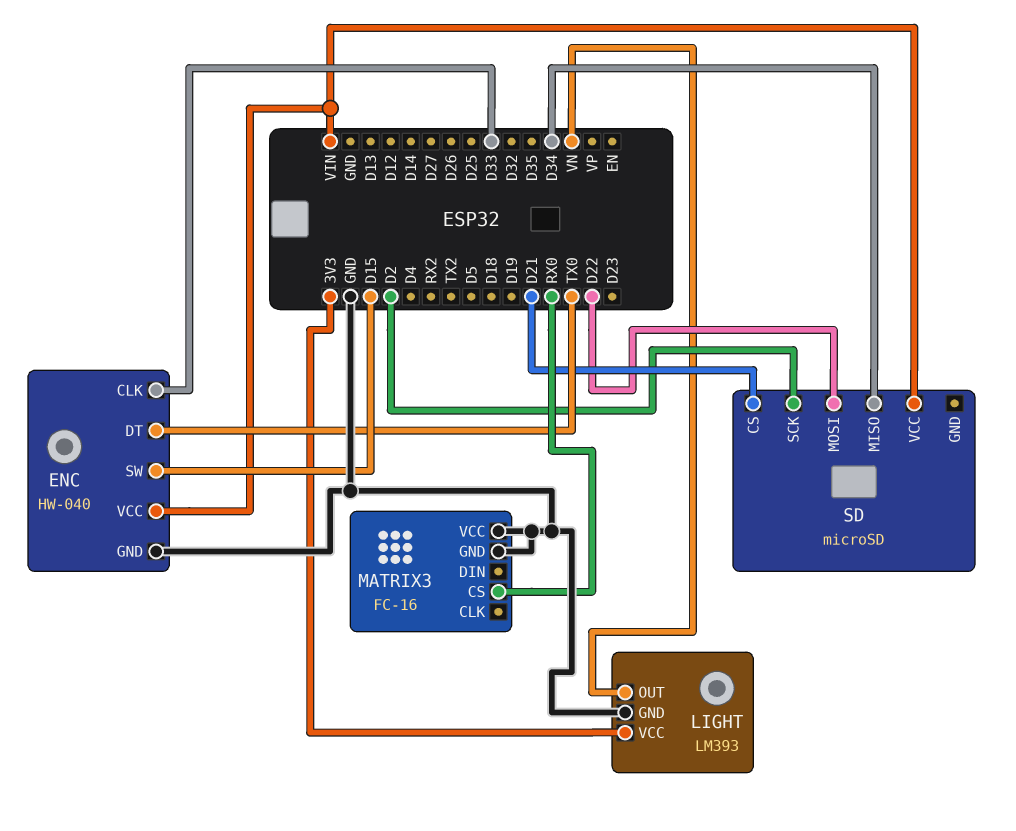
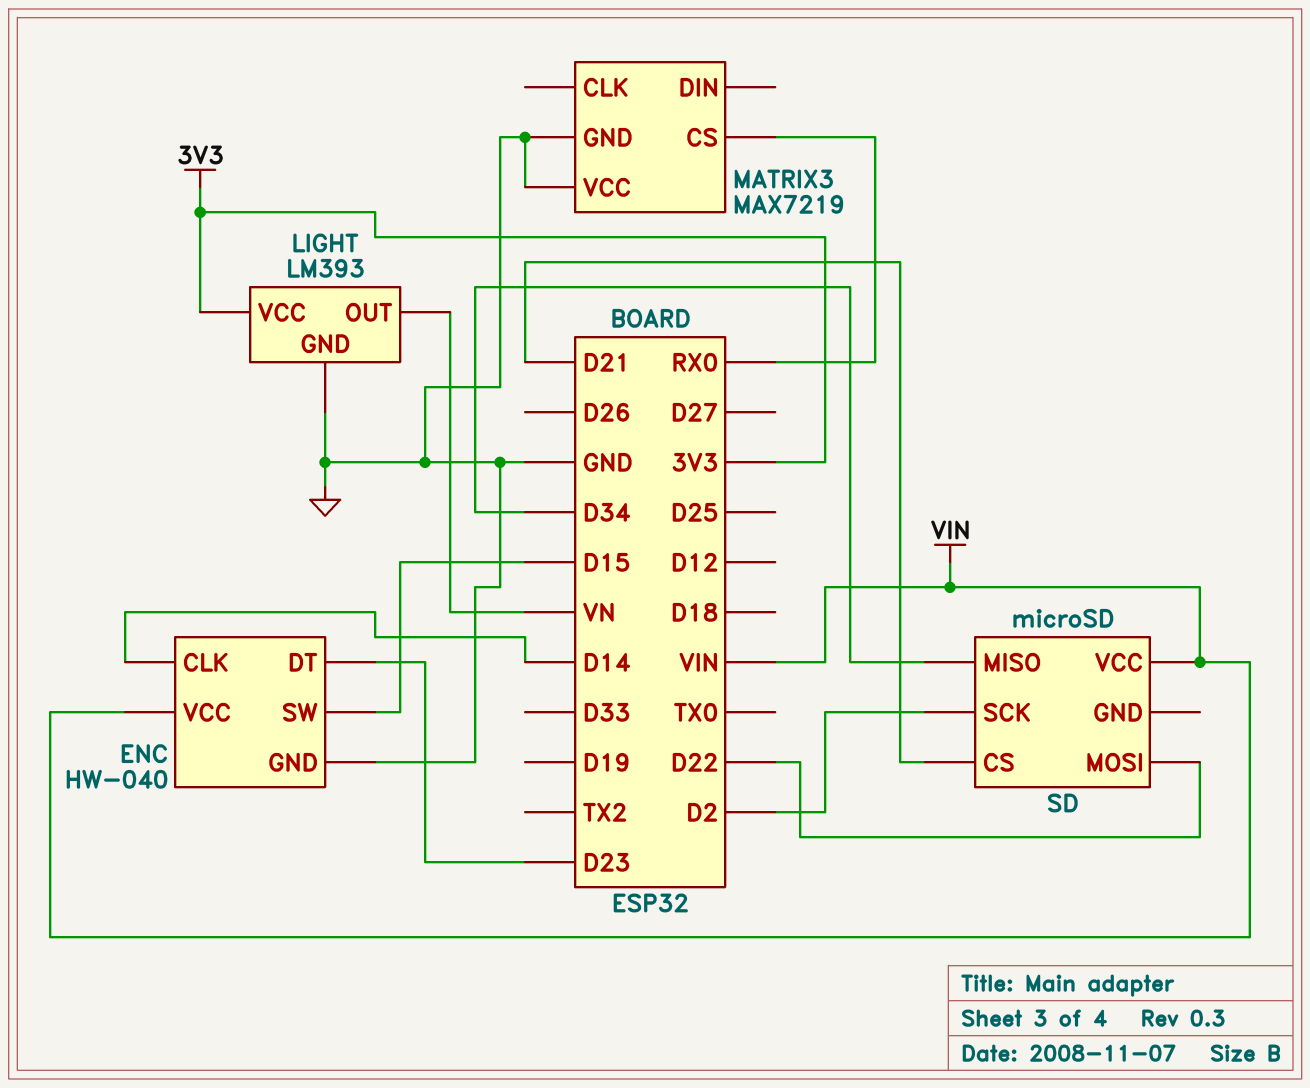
ENC pin CLK: D33 -> D14
ENC pin DT: TX0 -> D23
MATRIX3: FC-16 -> MAX7219

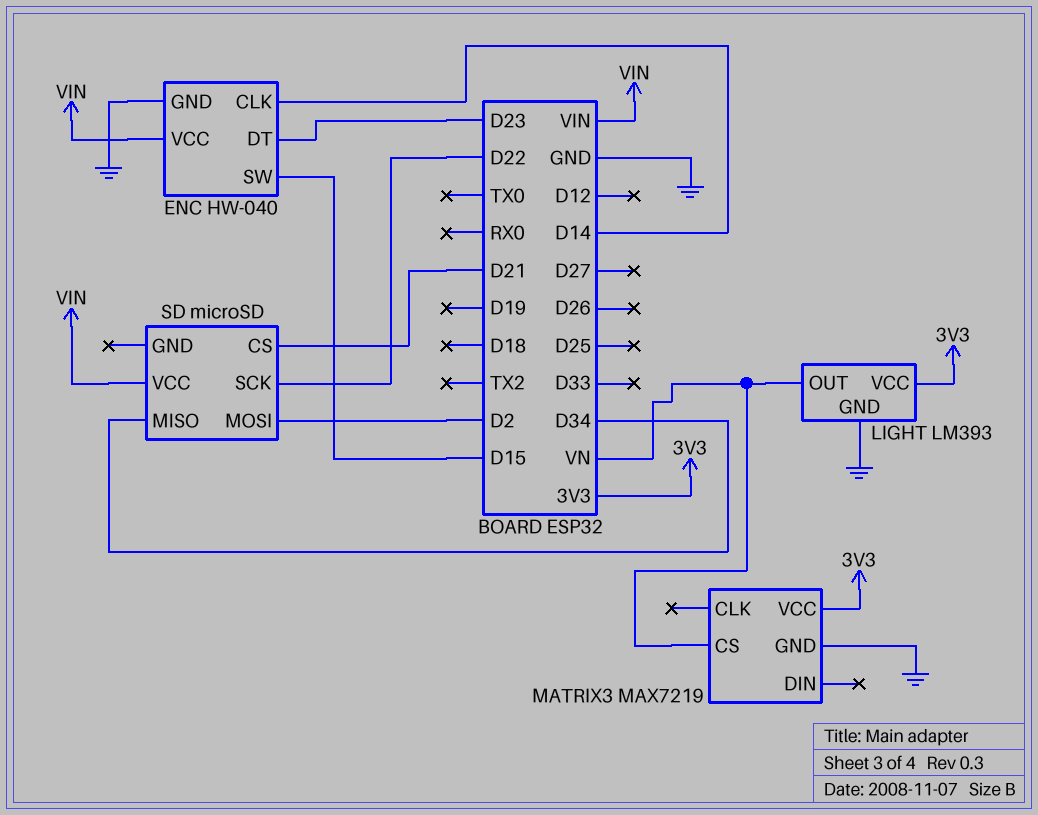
MATRIX3 pin CS: RX0 -> VN
MATRIX3 pin VCC: GND -> 3V3
SD pin MOSI: D22 -> D2
SD pin SCK: D2 -> D22

